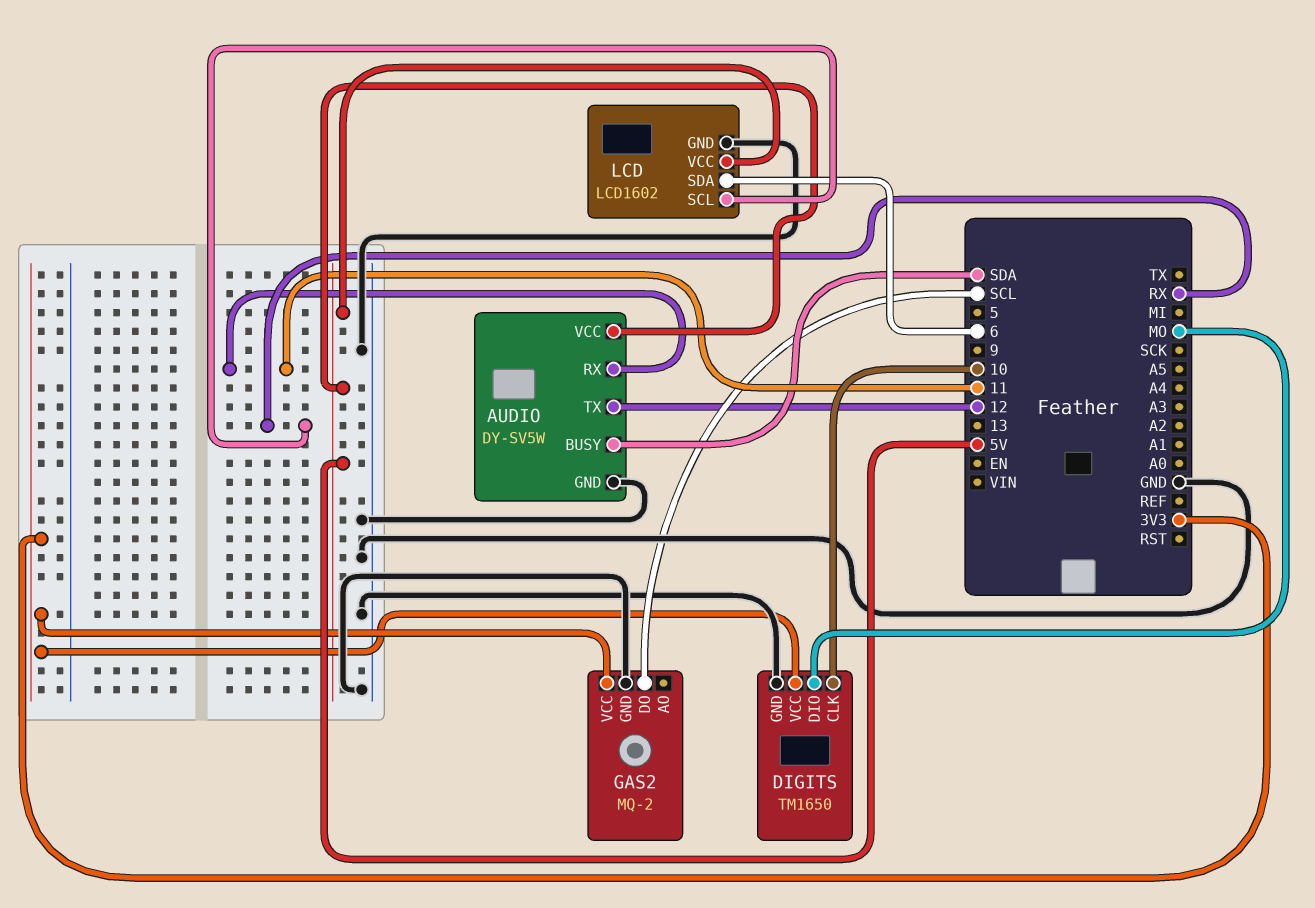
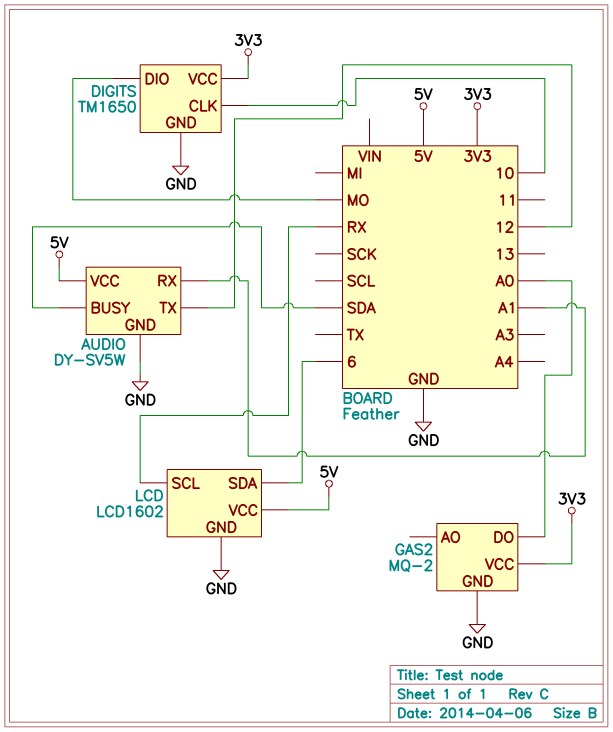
AUDIO pin RX: 11 -> A1
GAS2 pin DO: SCL -> A0

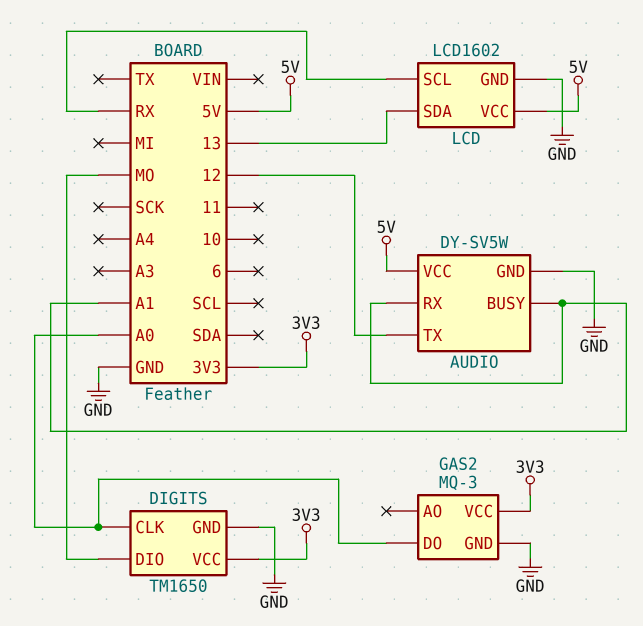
AUDIO pin BUSY: SDA -> A1
DIGITS pin CLK: 10 -> A0
GAS2: MQ-2 -> MQ-3
LCD pin SDA: 6 -> 13

